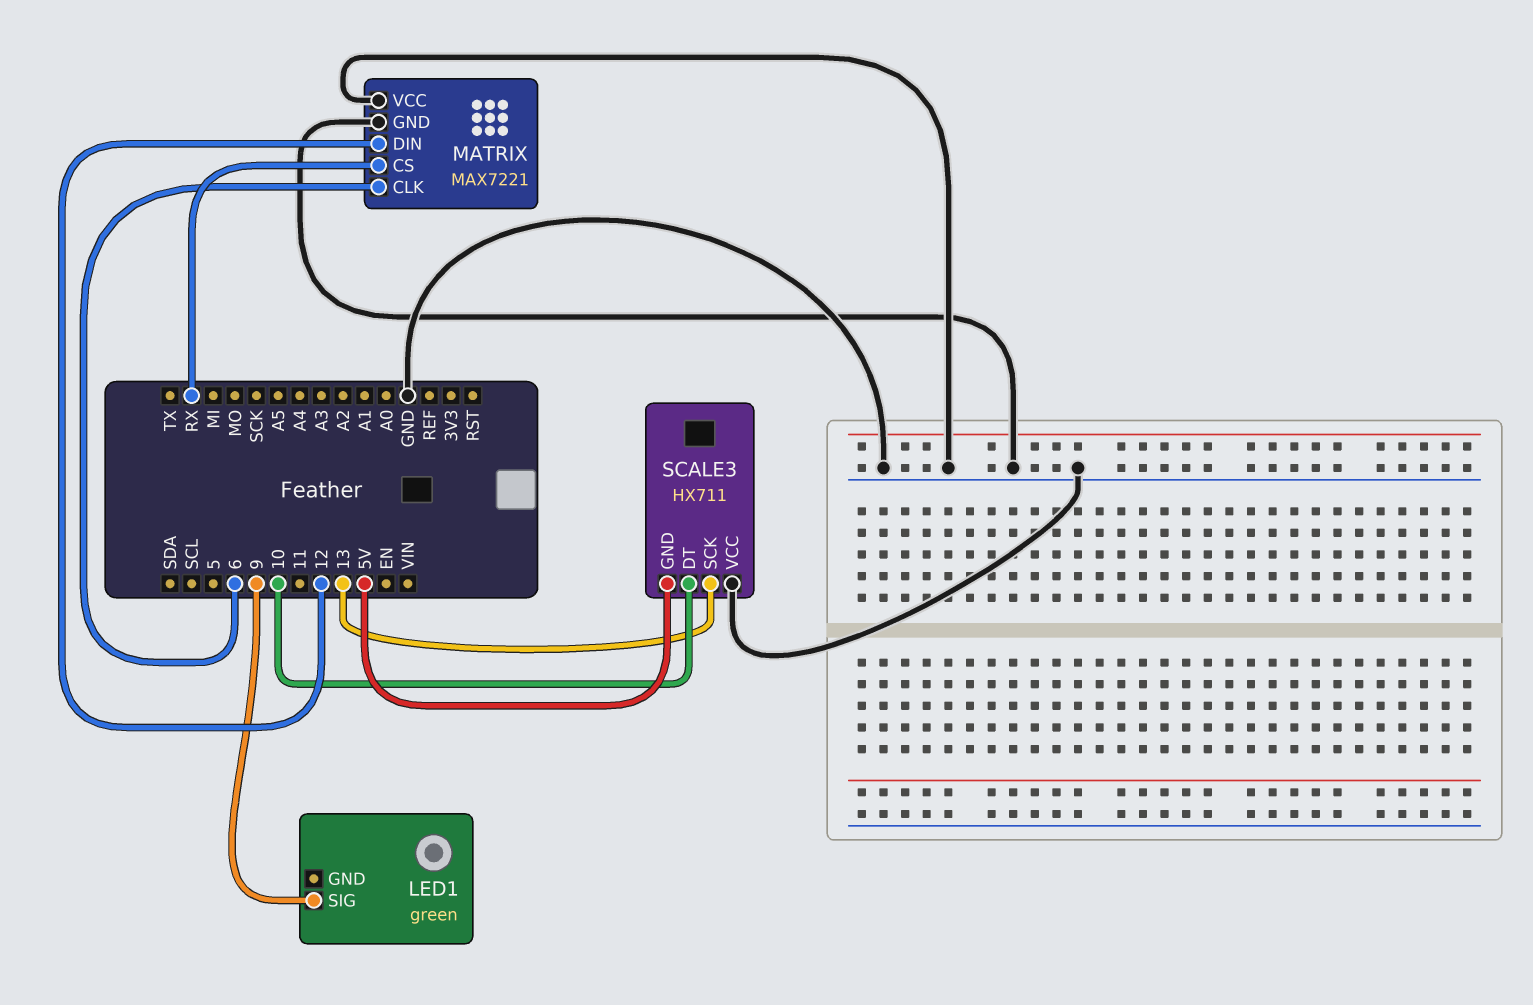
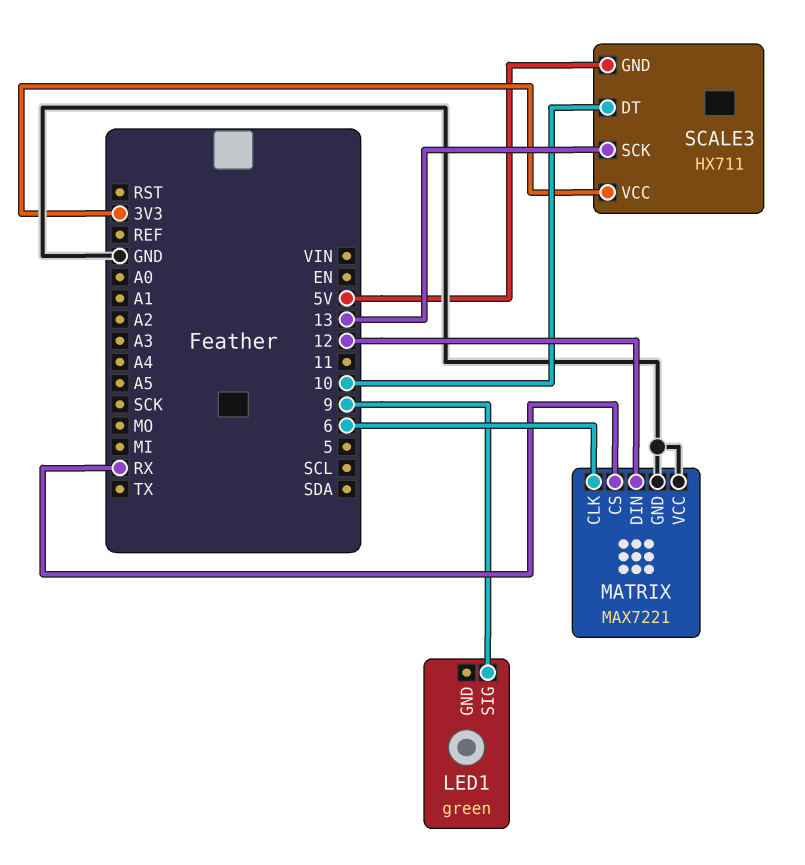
SCALE3 pin VCC: GND -> 3V3

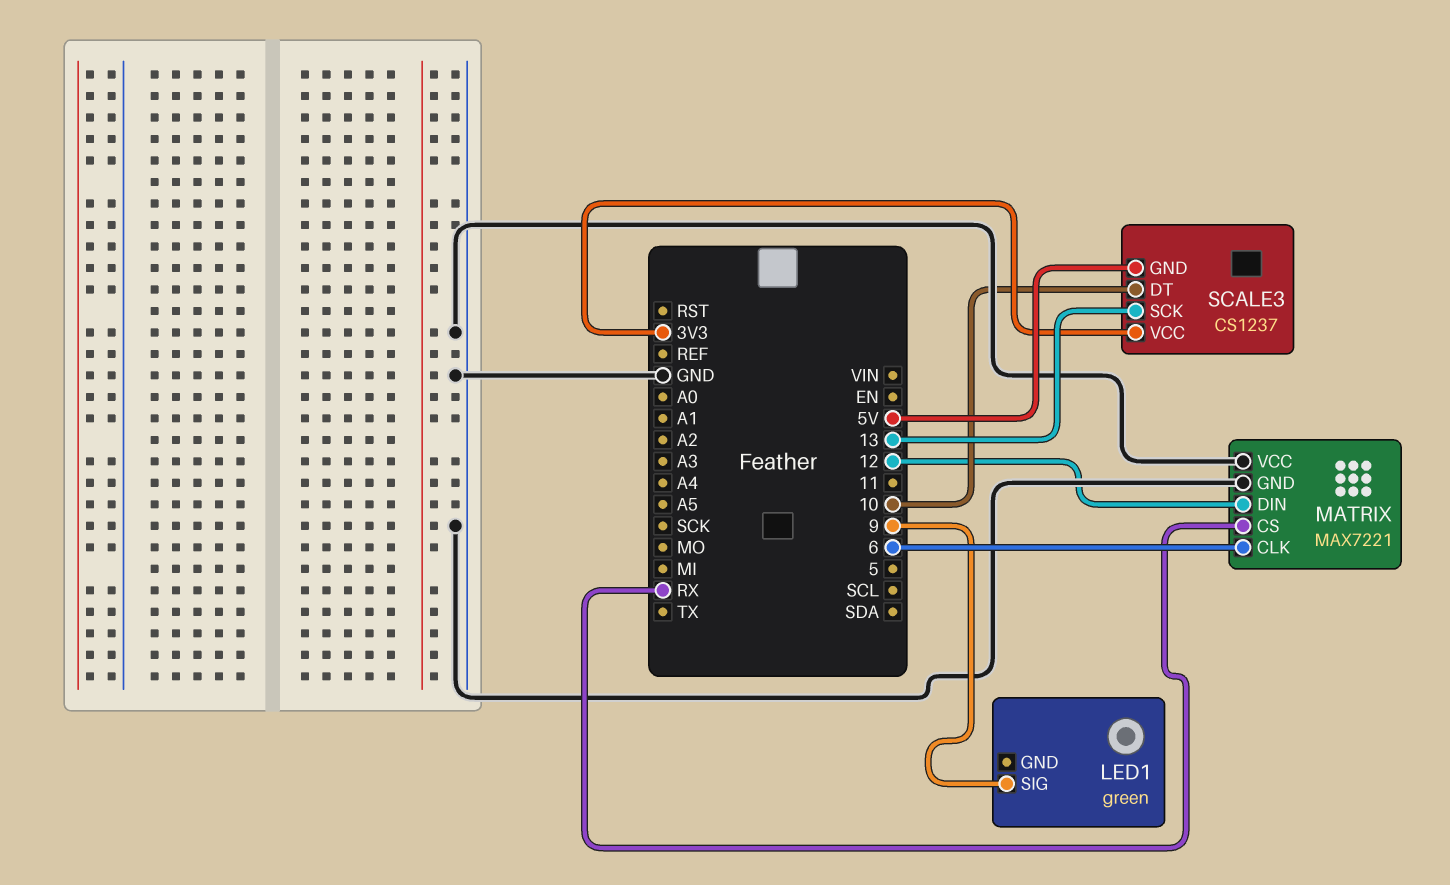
SCALE3: HX711 -> CS1237

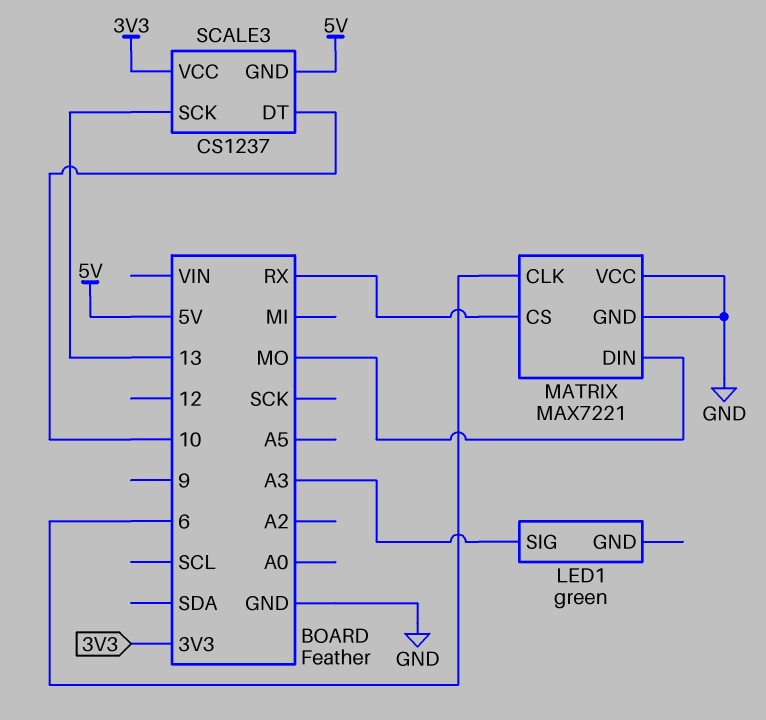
LED1 pin SIG: 9 -> A3
MATRIX pin DIN: 12 -> MO

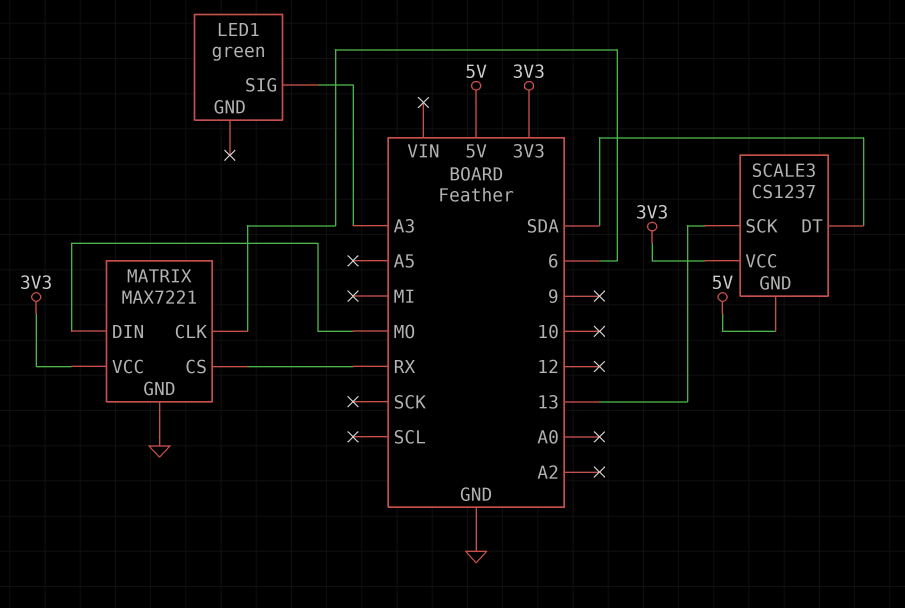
MATRIX pin VCC: GND -> 3V3
SCALE3 pin DT: 10 -> SDA

